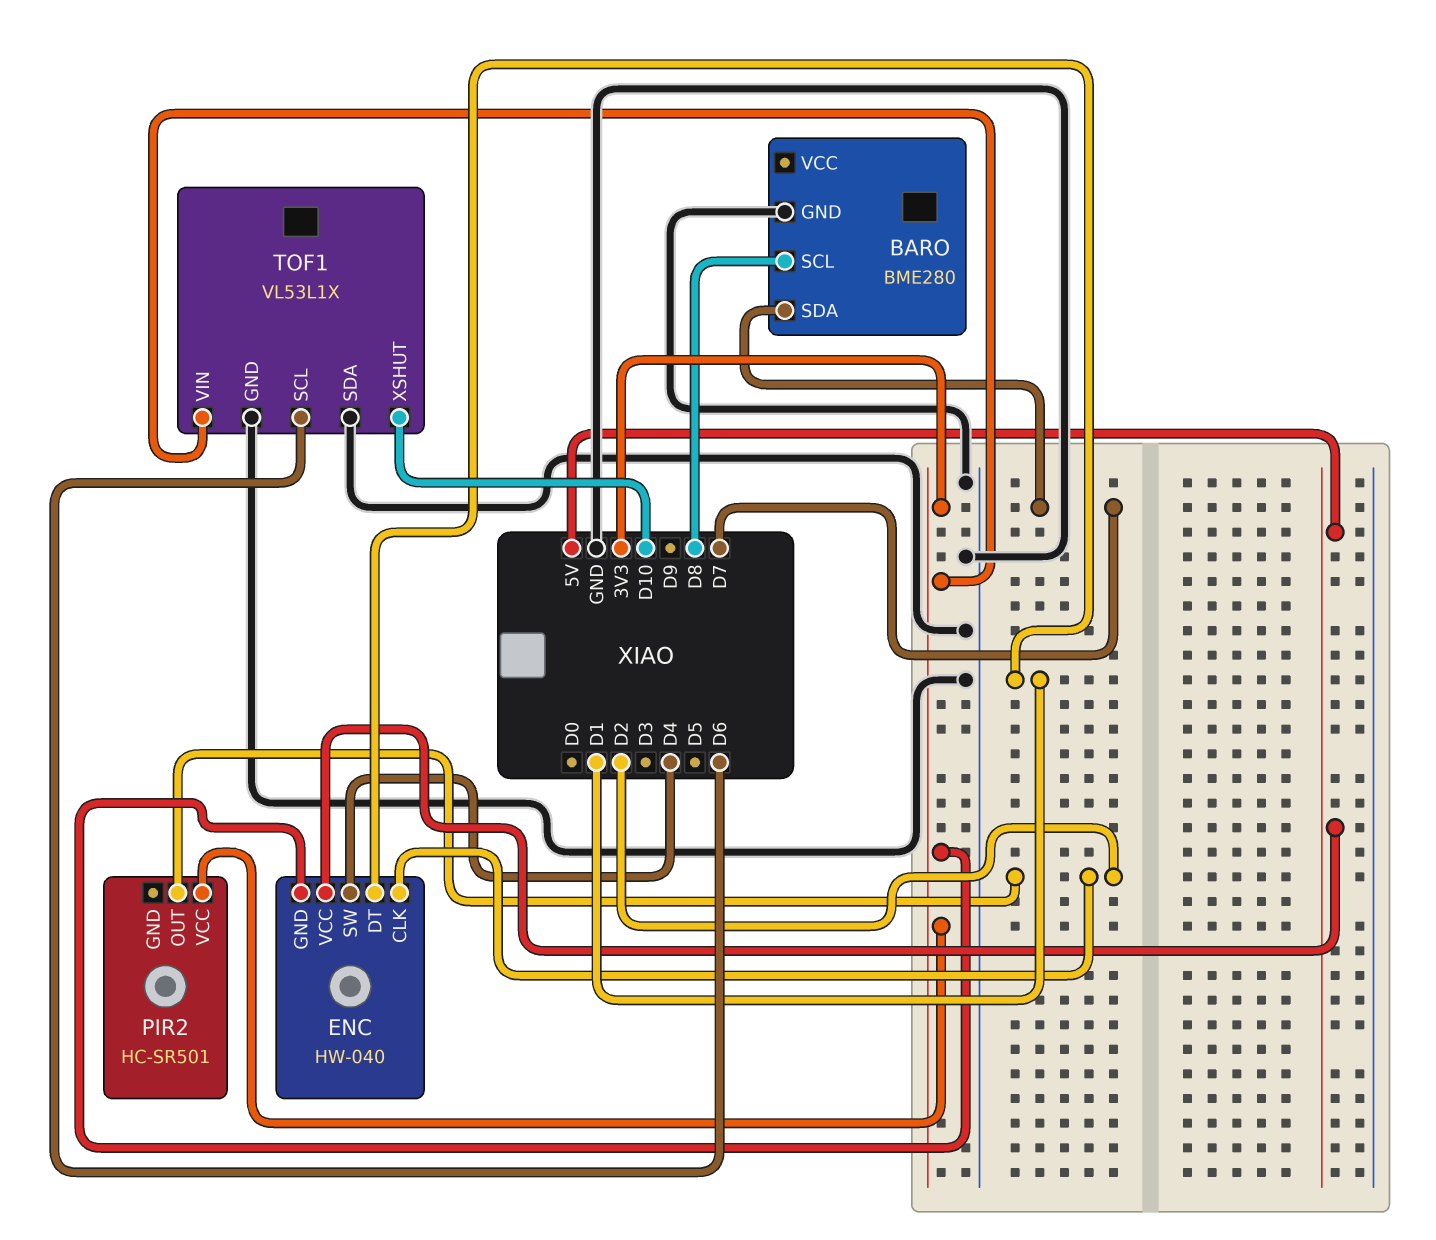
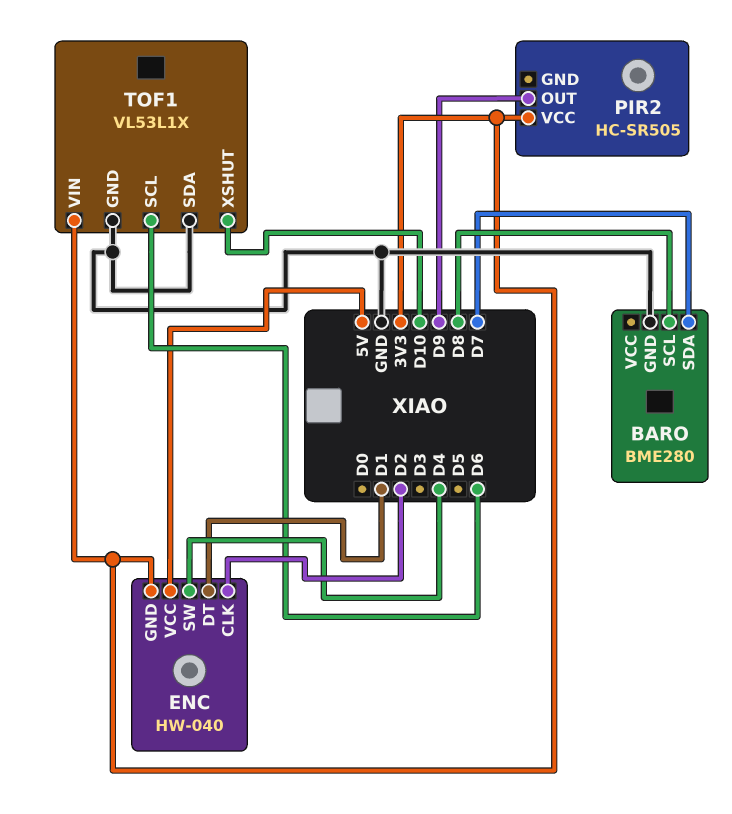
PIR2: HC-SR501 -> HC-SR505
PIR2 pin OUT: D2 -> D9

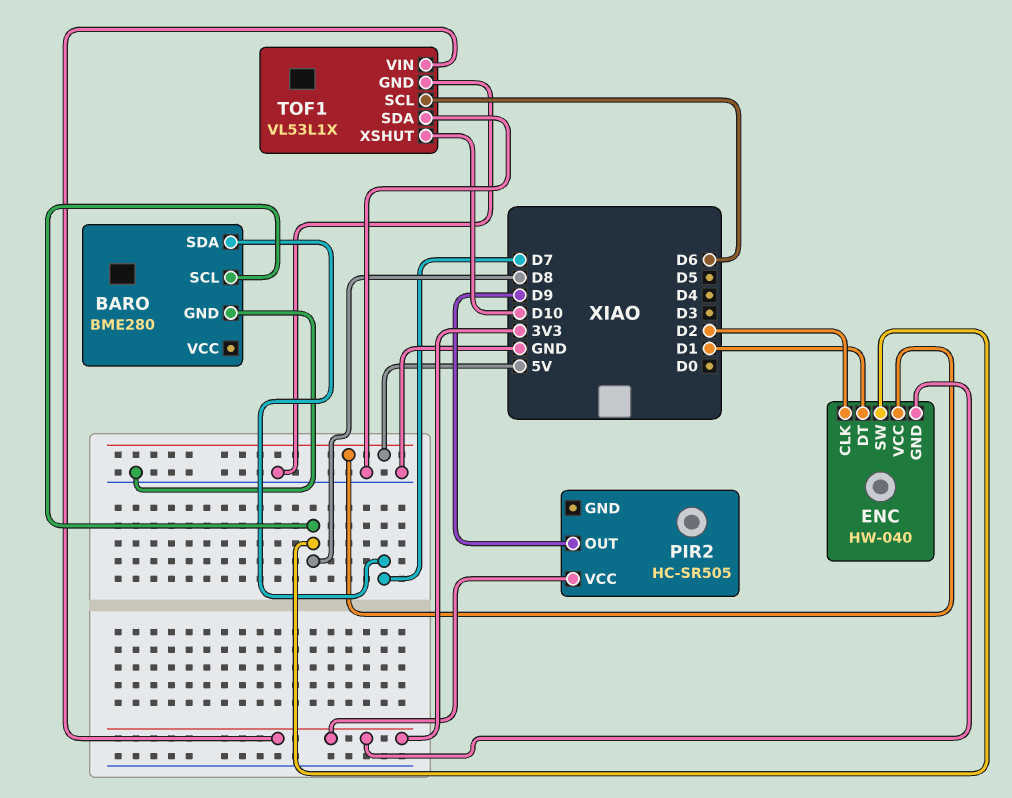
ENC pin SW: D4 -> D8

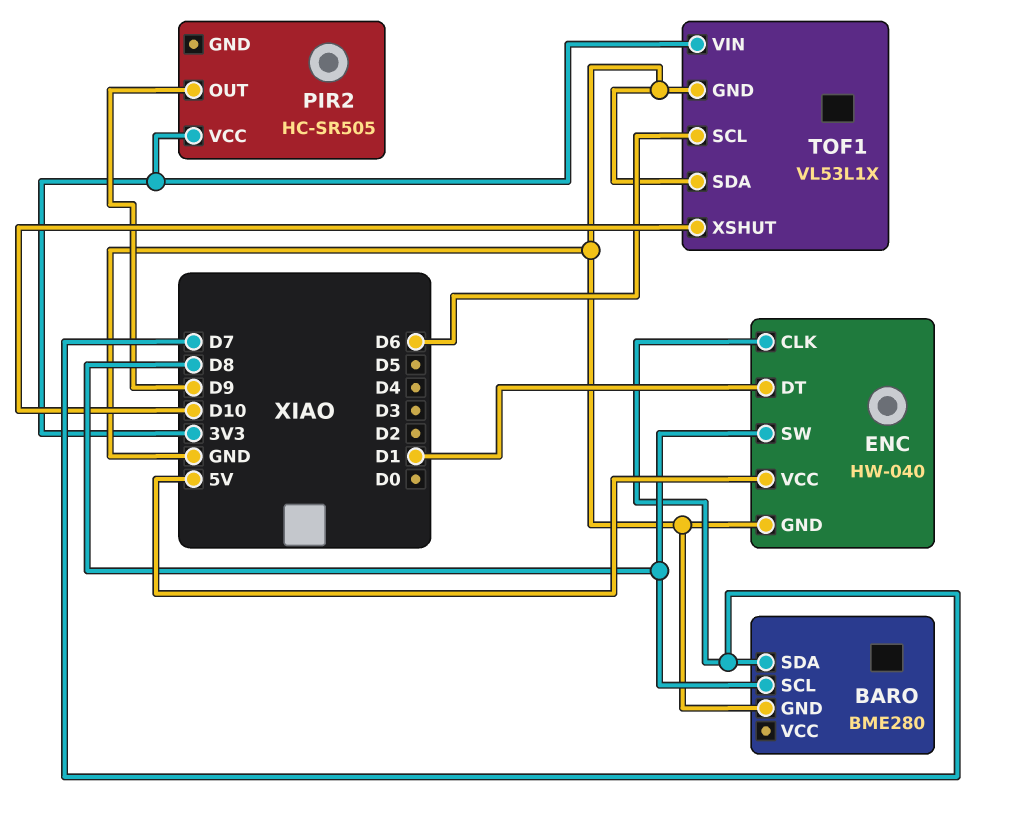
ENC pin CLK: D2 -> D7
ENC pin GND: 3V3 -> GND

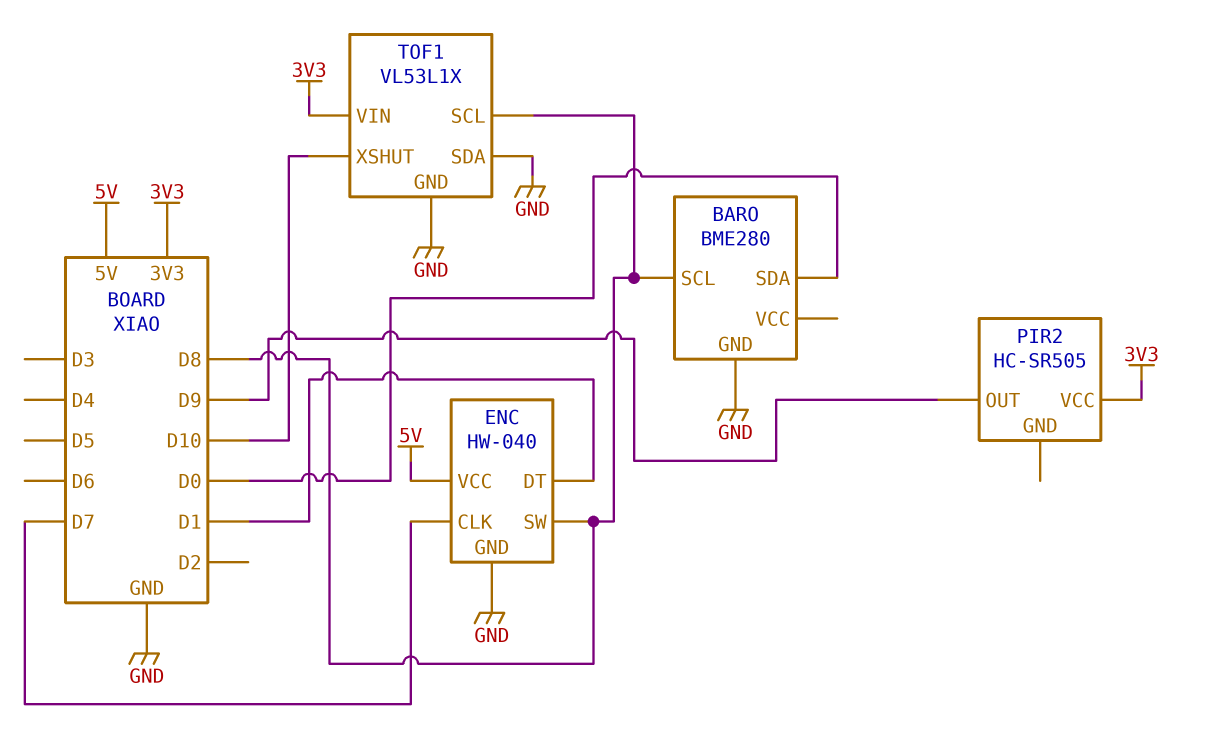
BARO pin SDA: D7 -> D0
TOF1 pin SCL: D6 -> D8

